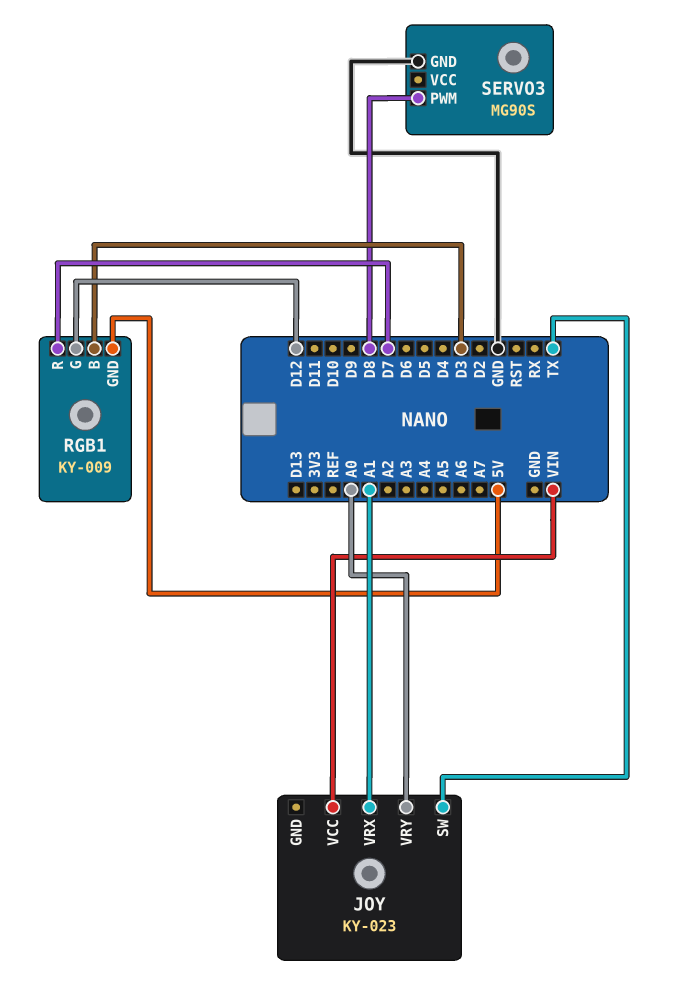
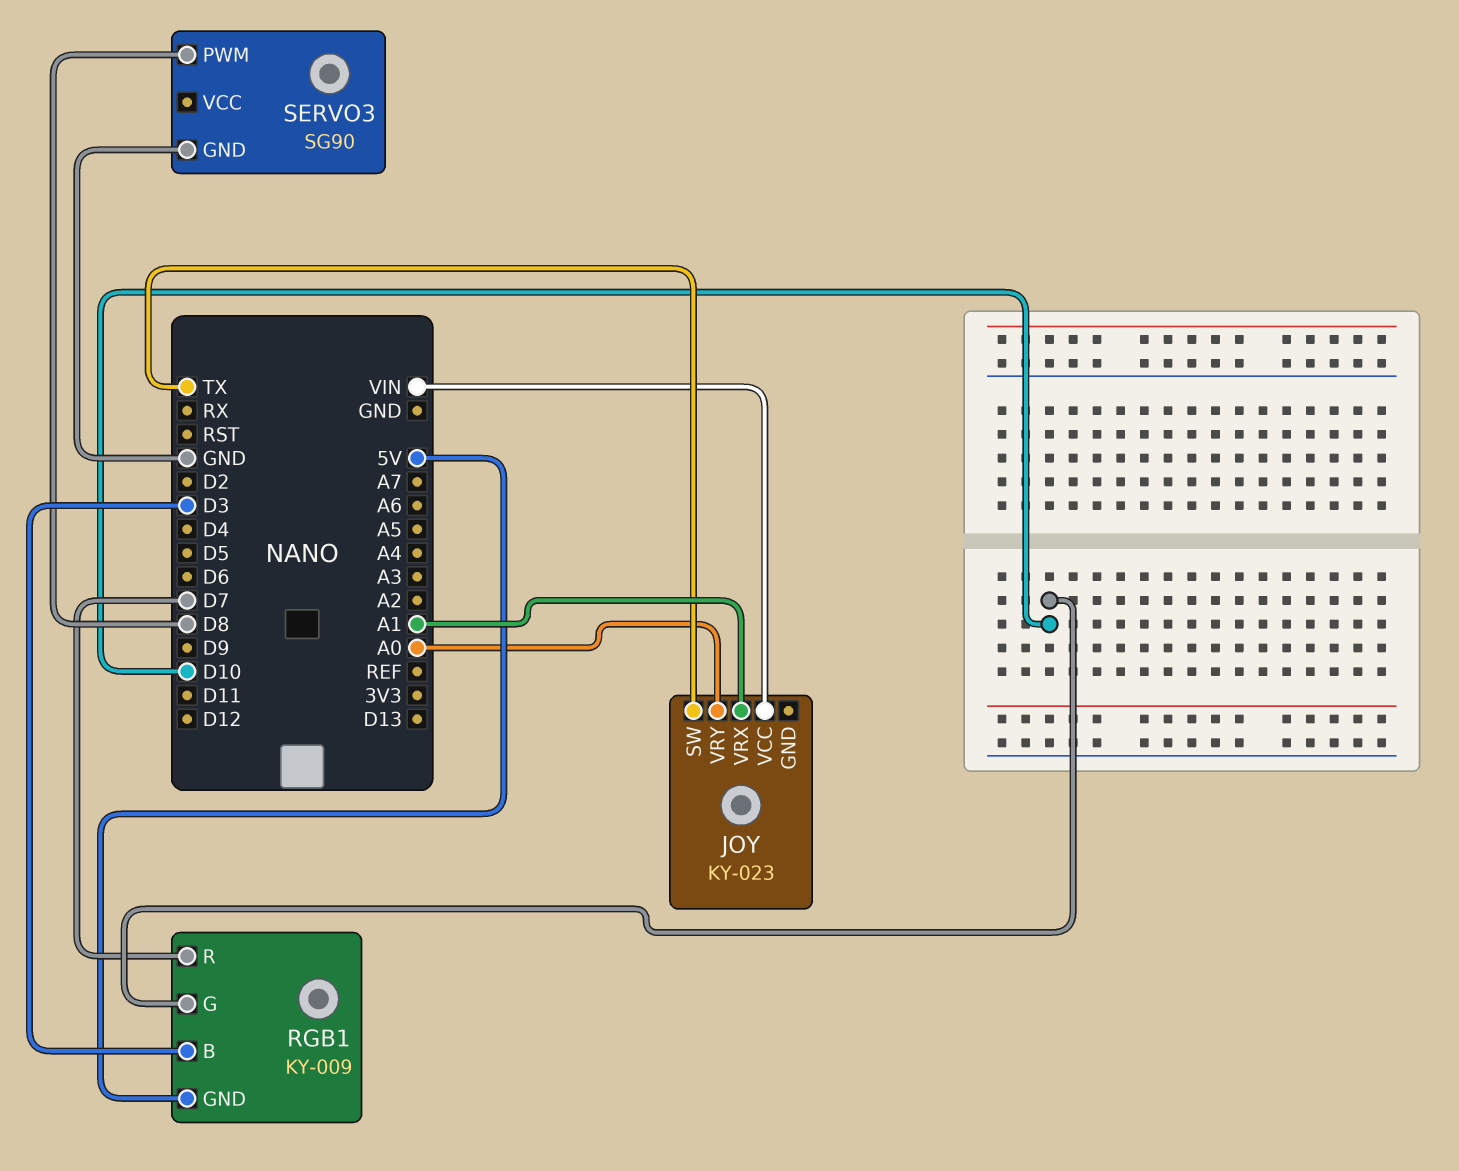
RGB1 pin G: D12 -> D10
SERVO3: MG90S -> SG90

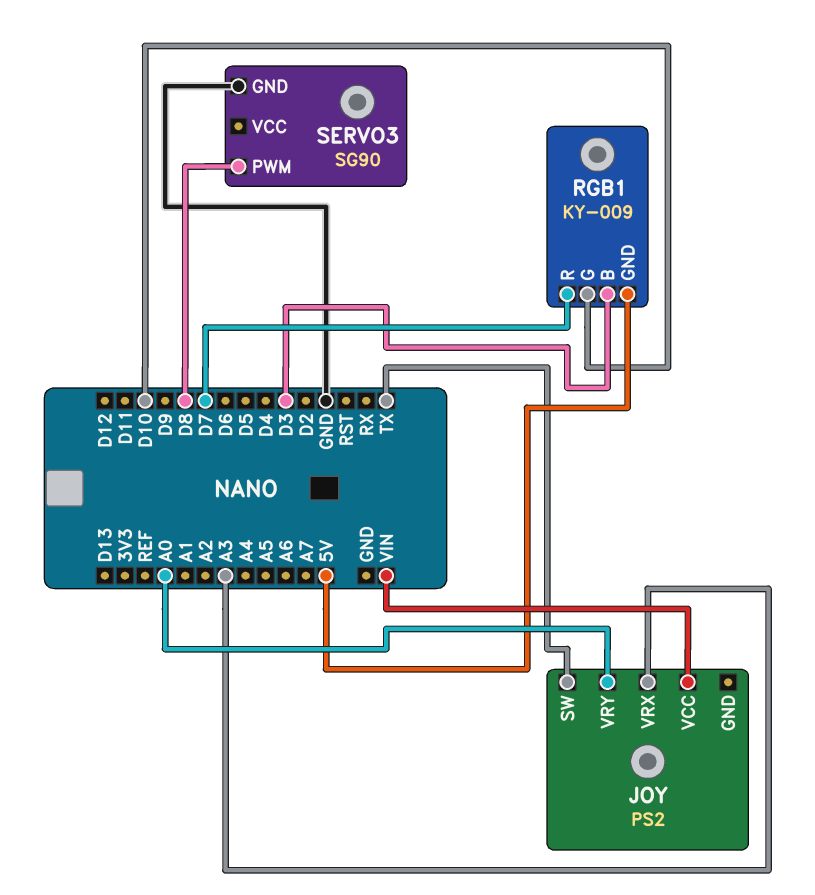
JOY: KY-023 -> PS2
JOY pin VRX: A1 -> A3

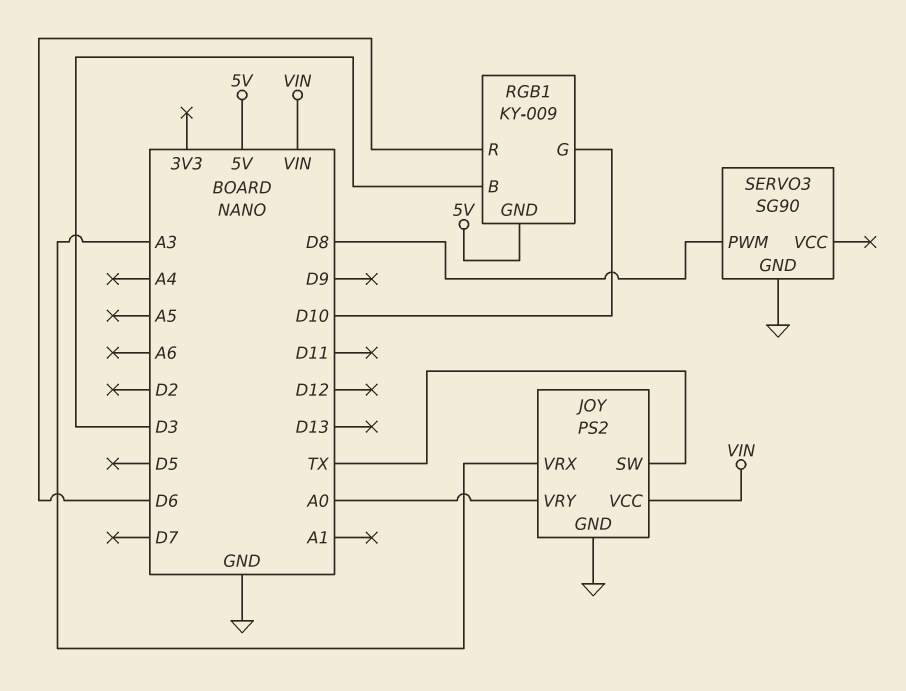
JOY pin GND: none -> GND
RGB1 pin R: D7 -> D6

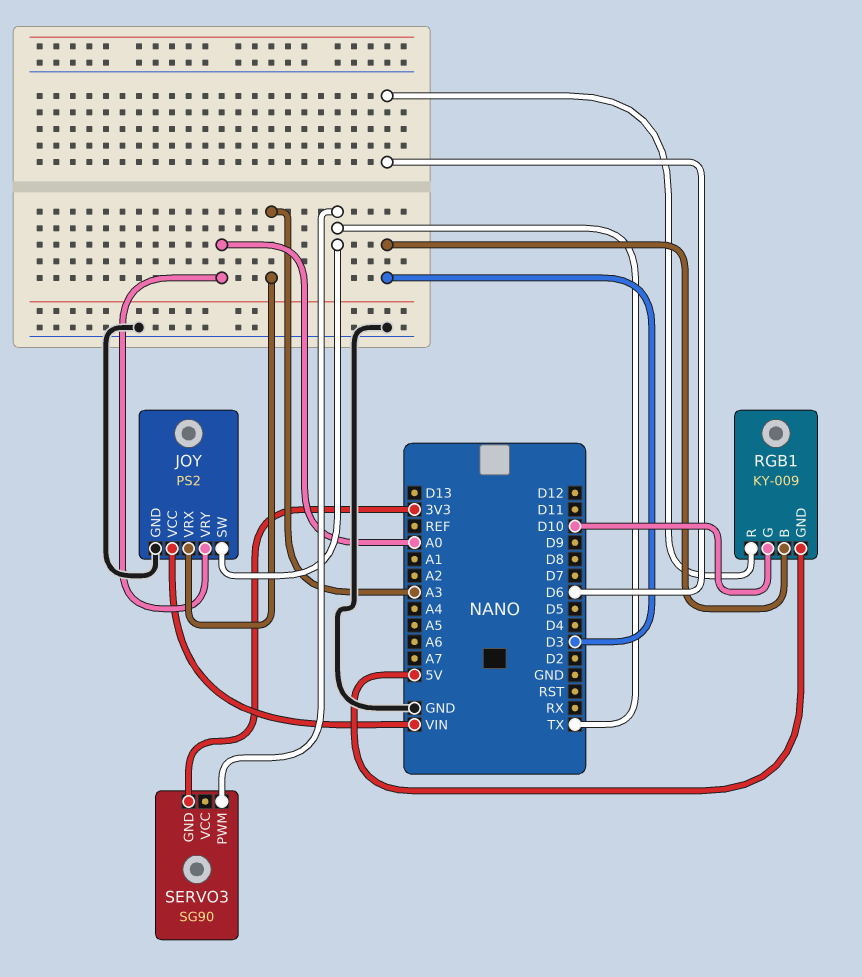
SERVO3 pin GND: GND -> 3V3
SERVO3 pin PWM: D8 -> TX

